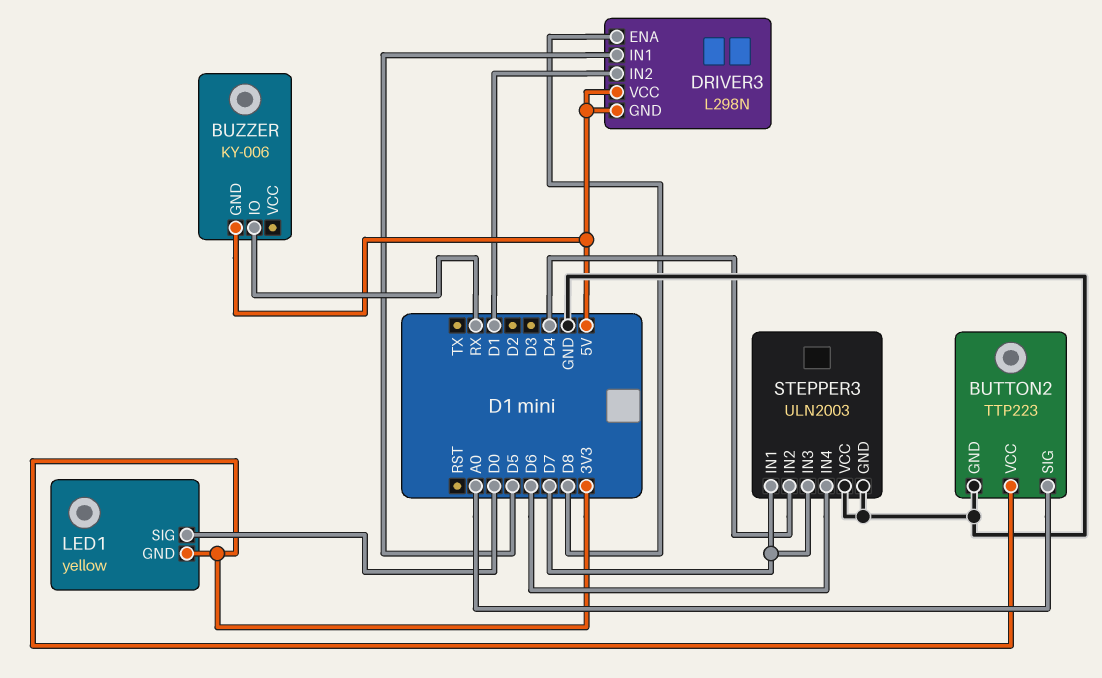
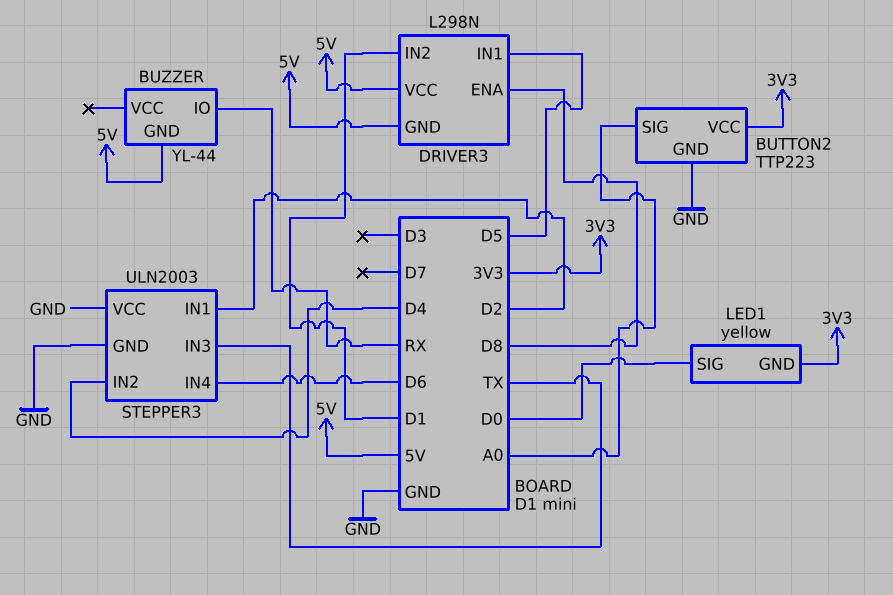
BUZZER: KY-006 -> YL-44
STEPPER3 pin IN1: D7 -> D2
STEPPER3 pin IN3: D7 -> TX

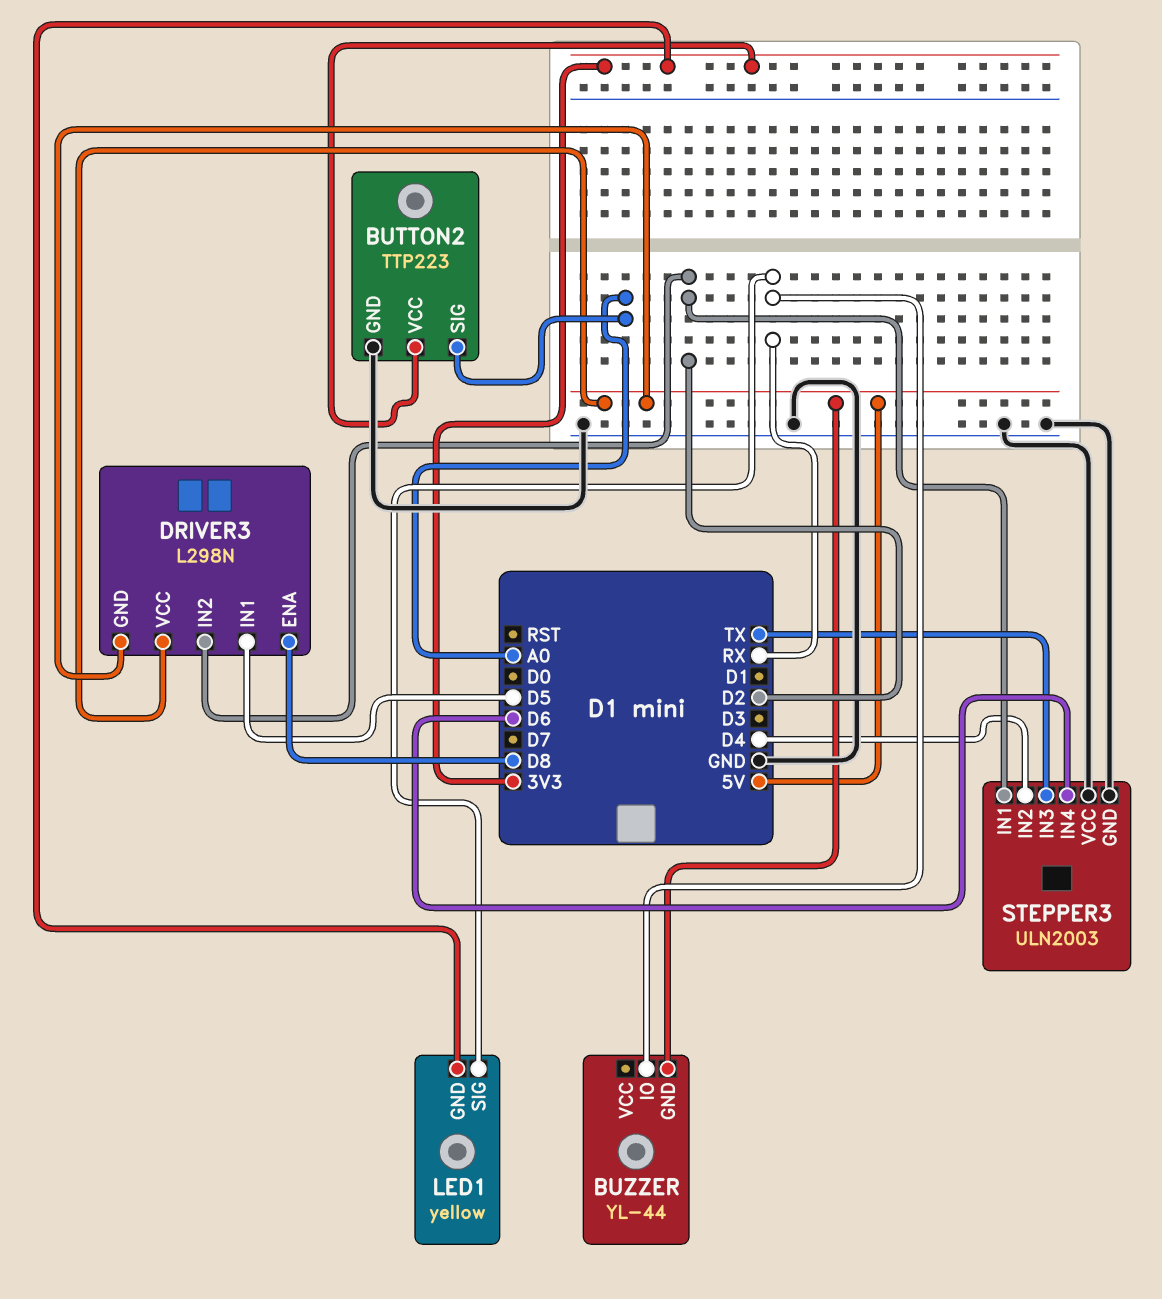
DRIVER3 pin IN2: D1 -> D2
LED1 pin SIG: D0 -> RX

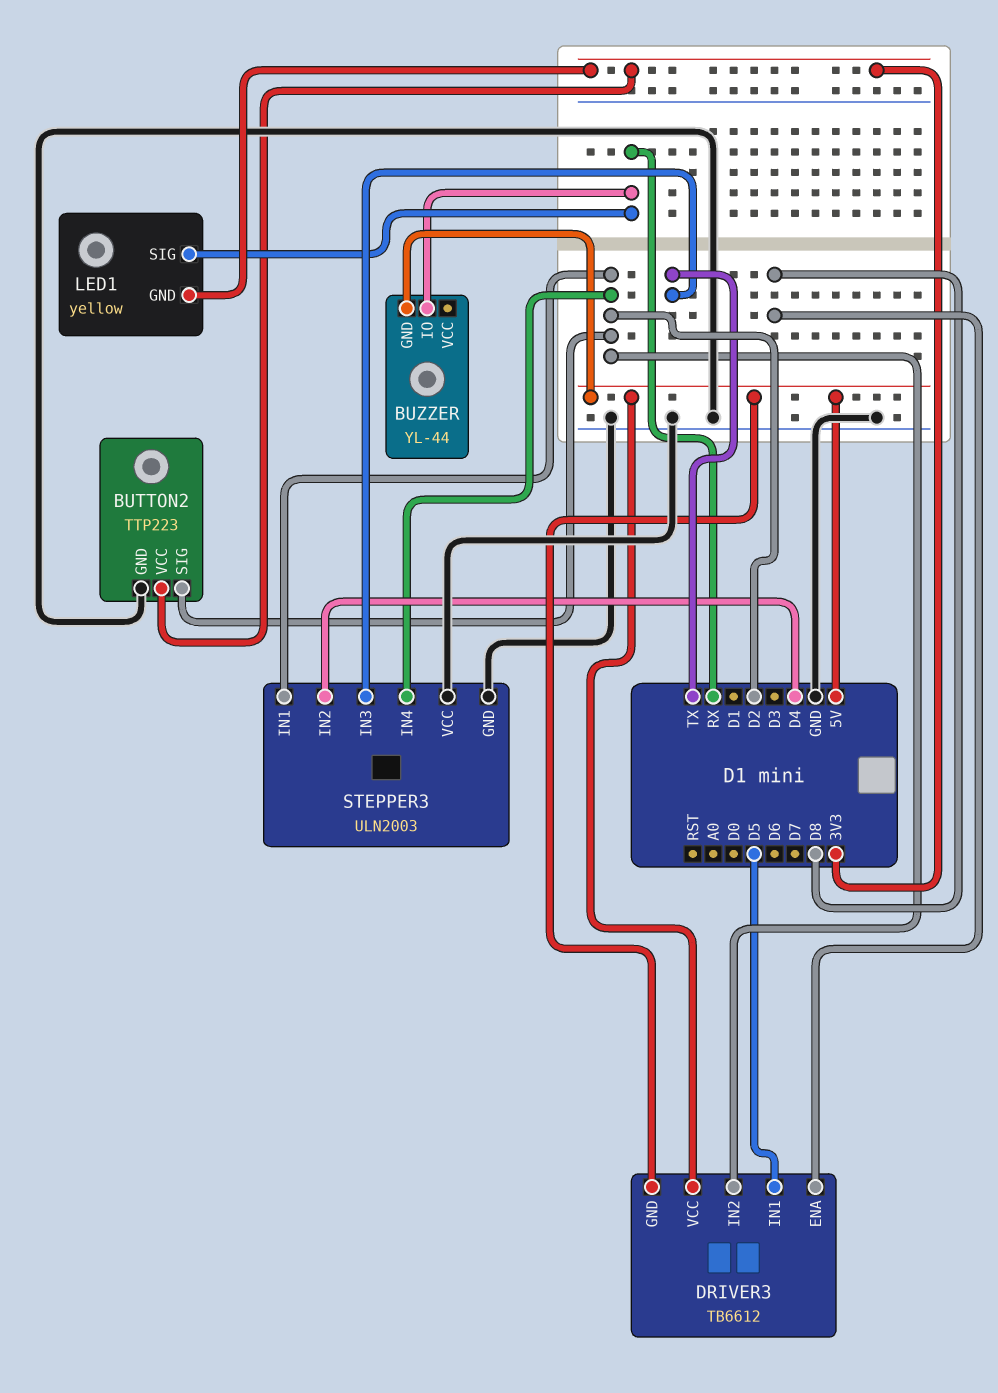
BUTTON2 pin SIG: A0 -> D2
DRIVER3: L298N -> TB6612
STEPPER3 pin IN4: D6 -> D2

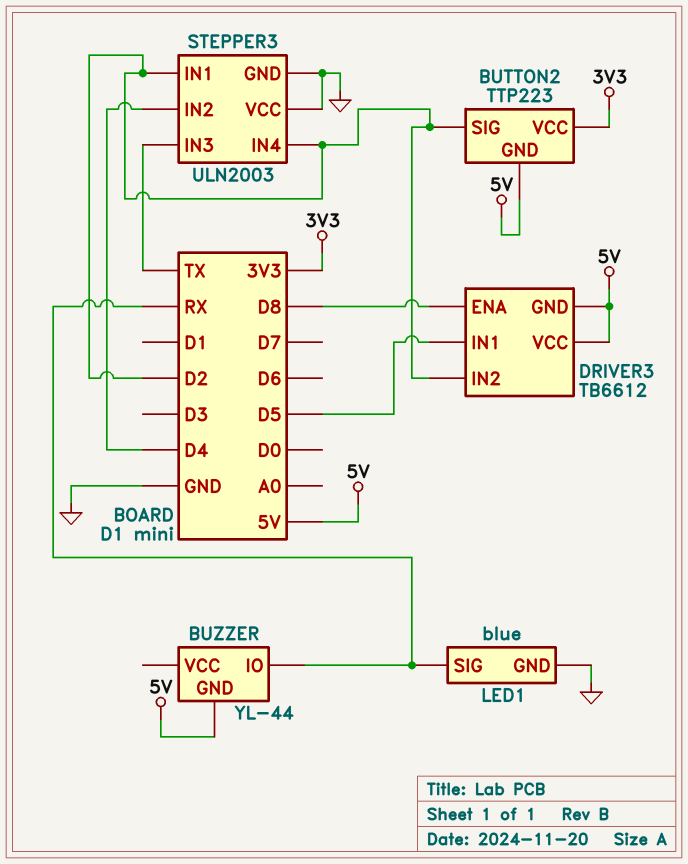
BUTTON2 pin GND: GND -> 5V
LED1: yellow -> blue
LED1 pin GND: 3V3 -> GND

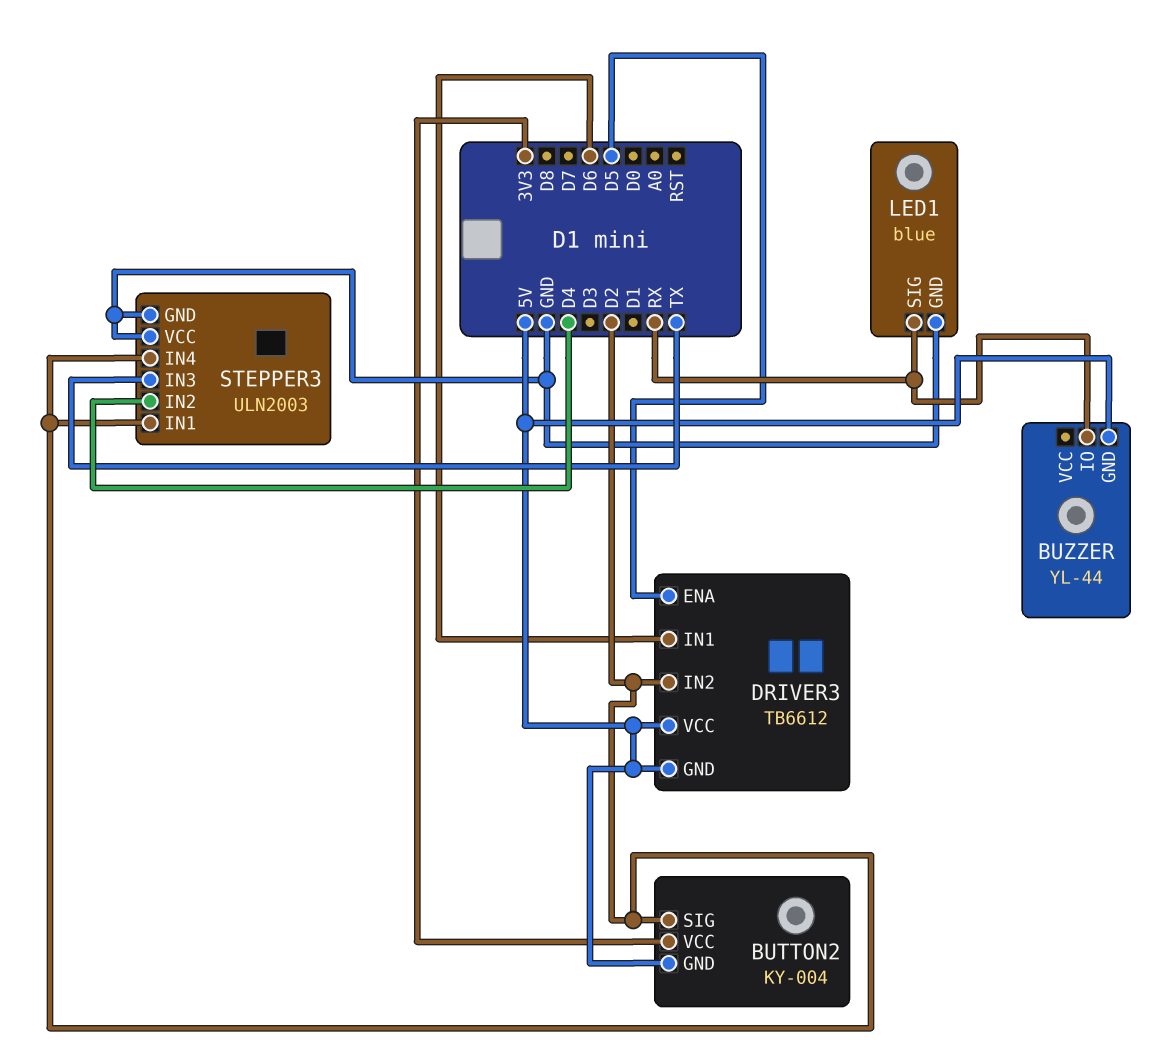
BUTTON2: TTP223 -> KY-004
DRIVER3 pin ENA: D8 -> D5
DRIVER3 pin IN1: D5 -> D6

